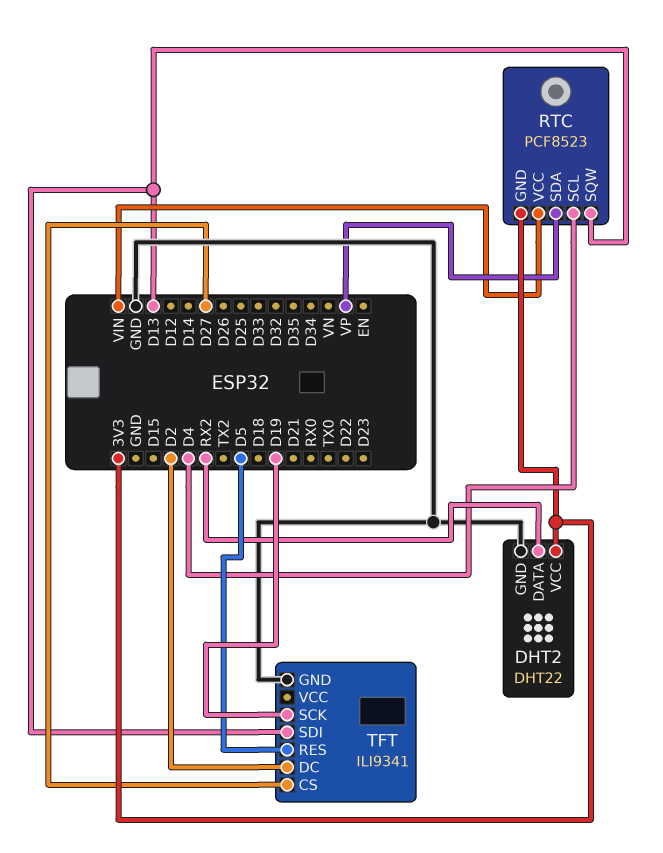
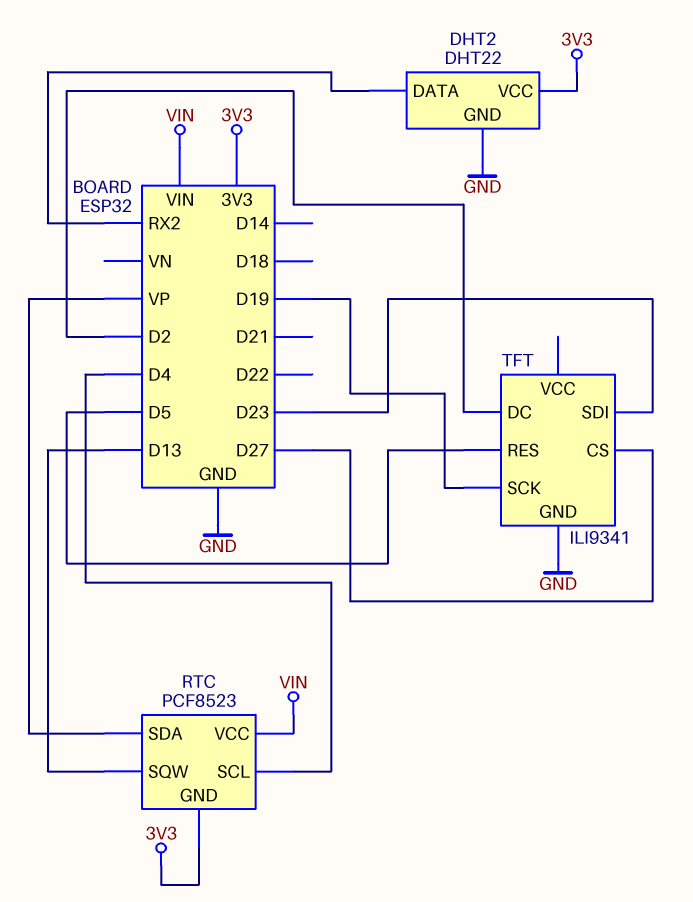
TFT pin SDI: D13 -> D23

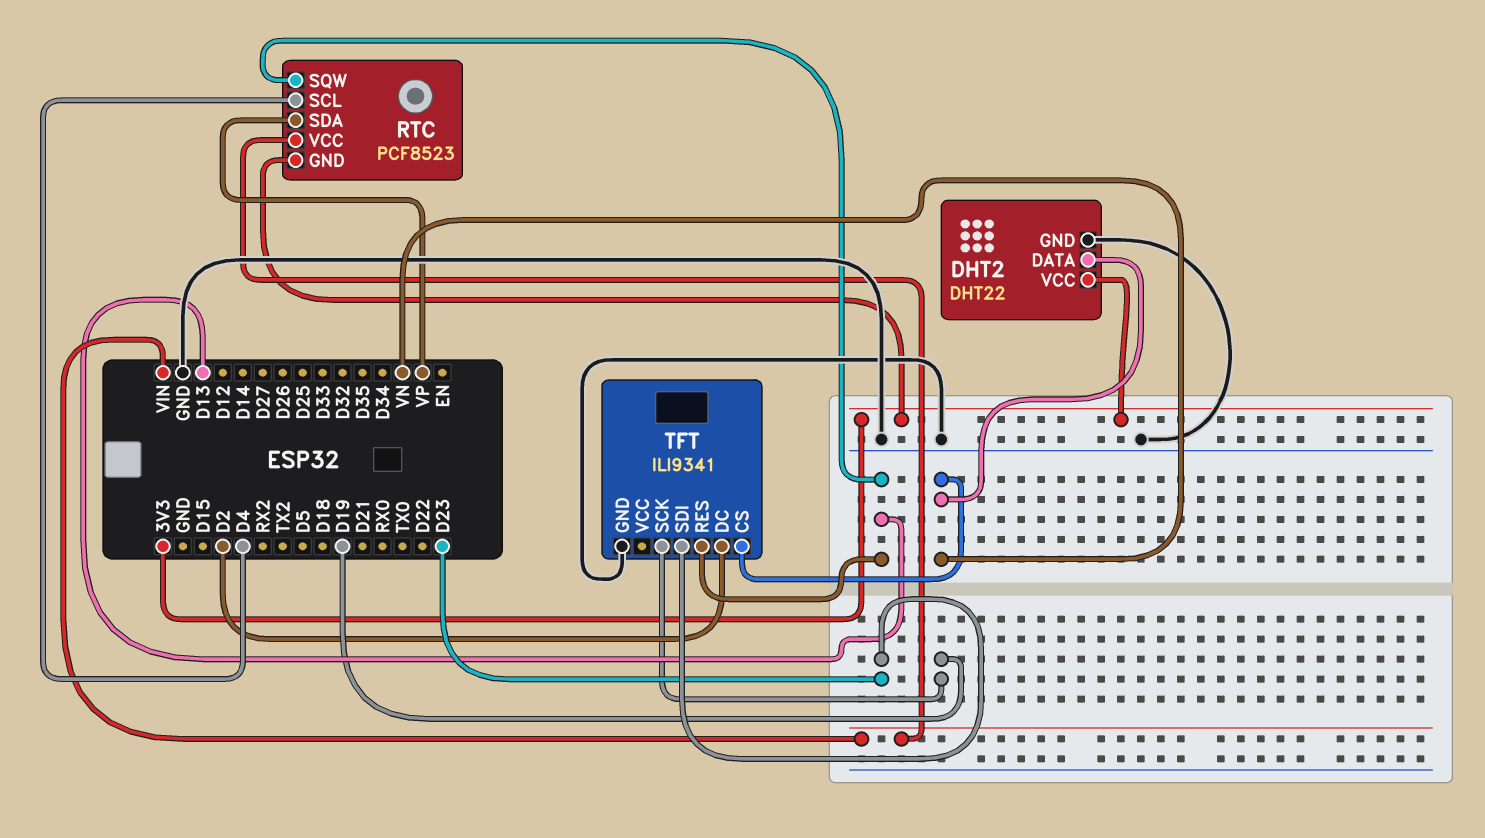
DHT2 pin DATA: RX2 -> VN
TFT pin CS: D27 -> VN
TFT pin RES: D5 -> D13

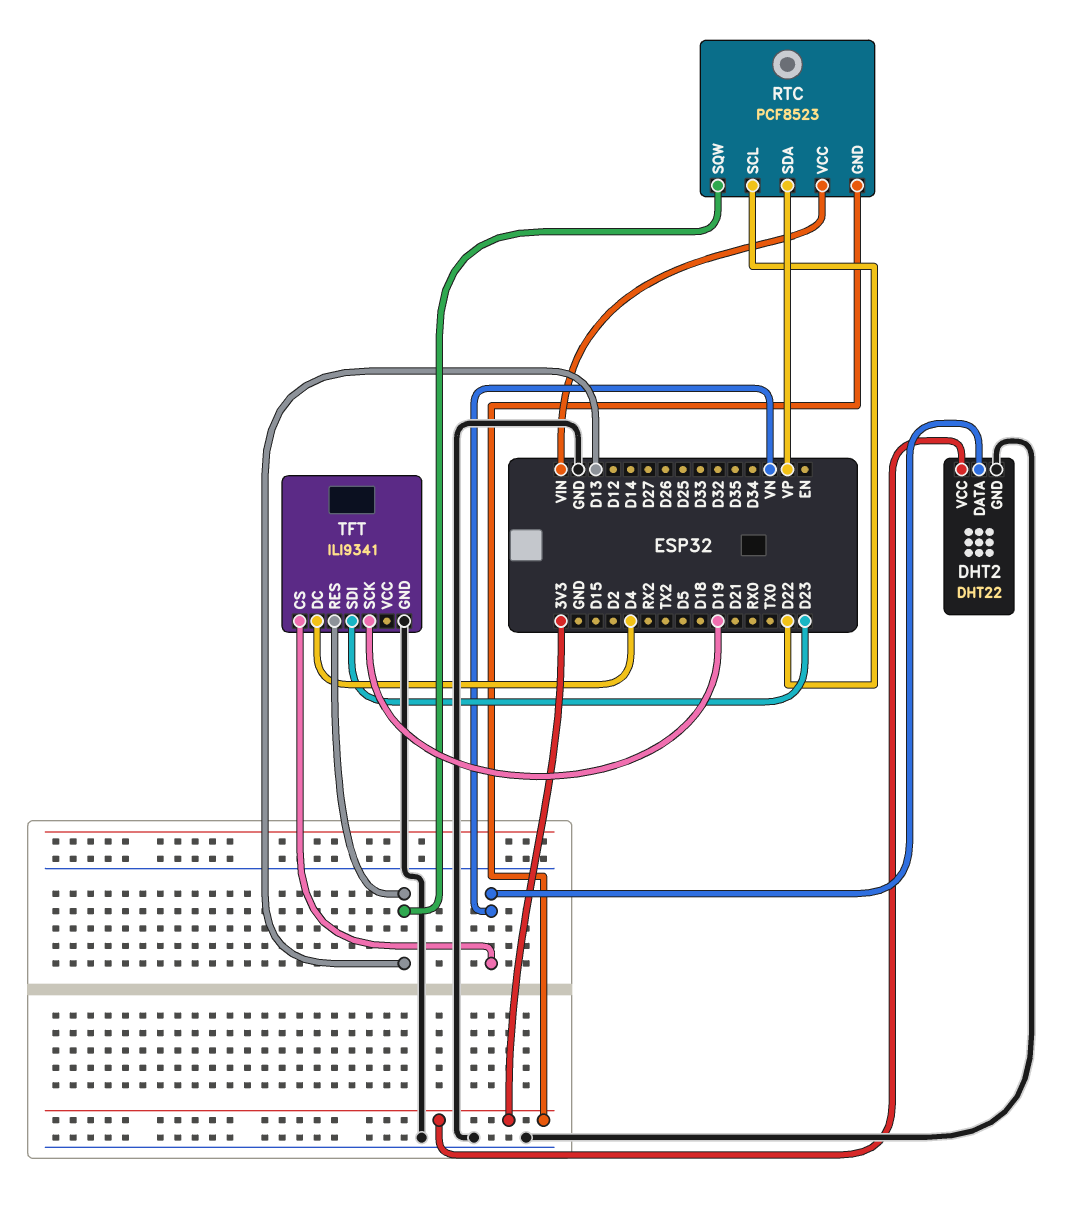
RTC pin SCL: D4 -> D22
TFT pin DC: D2 -> D4

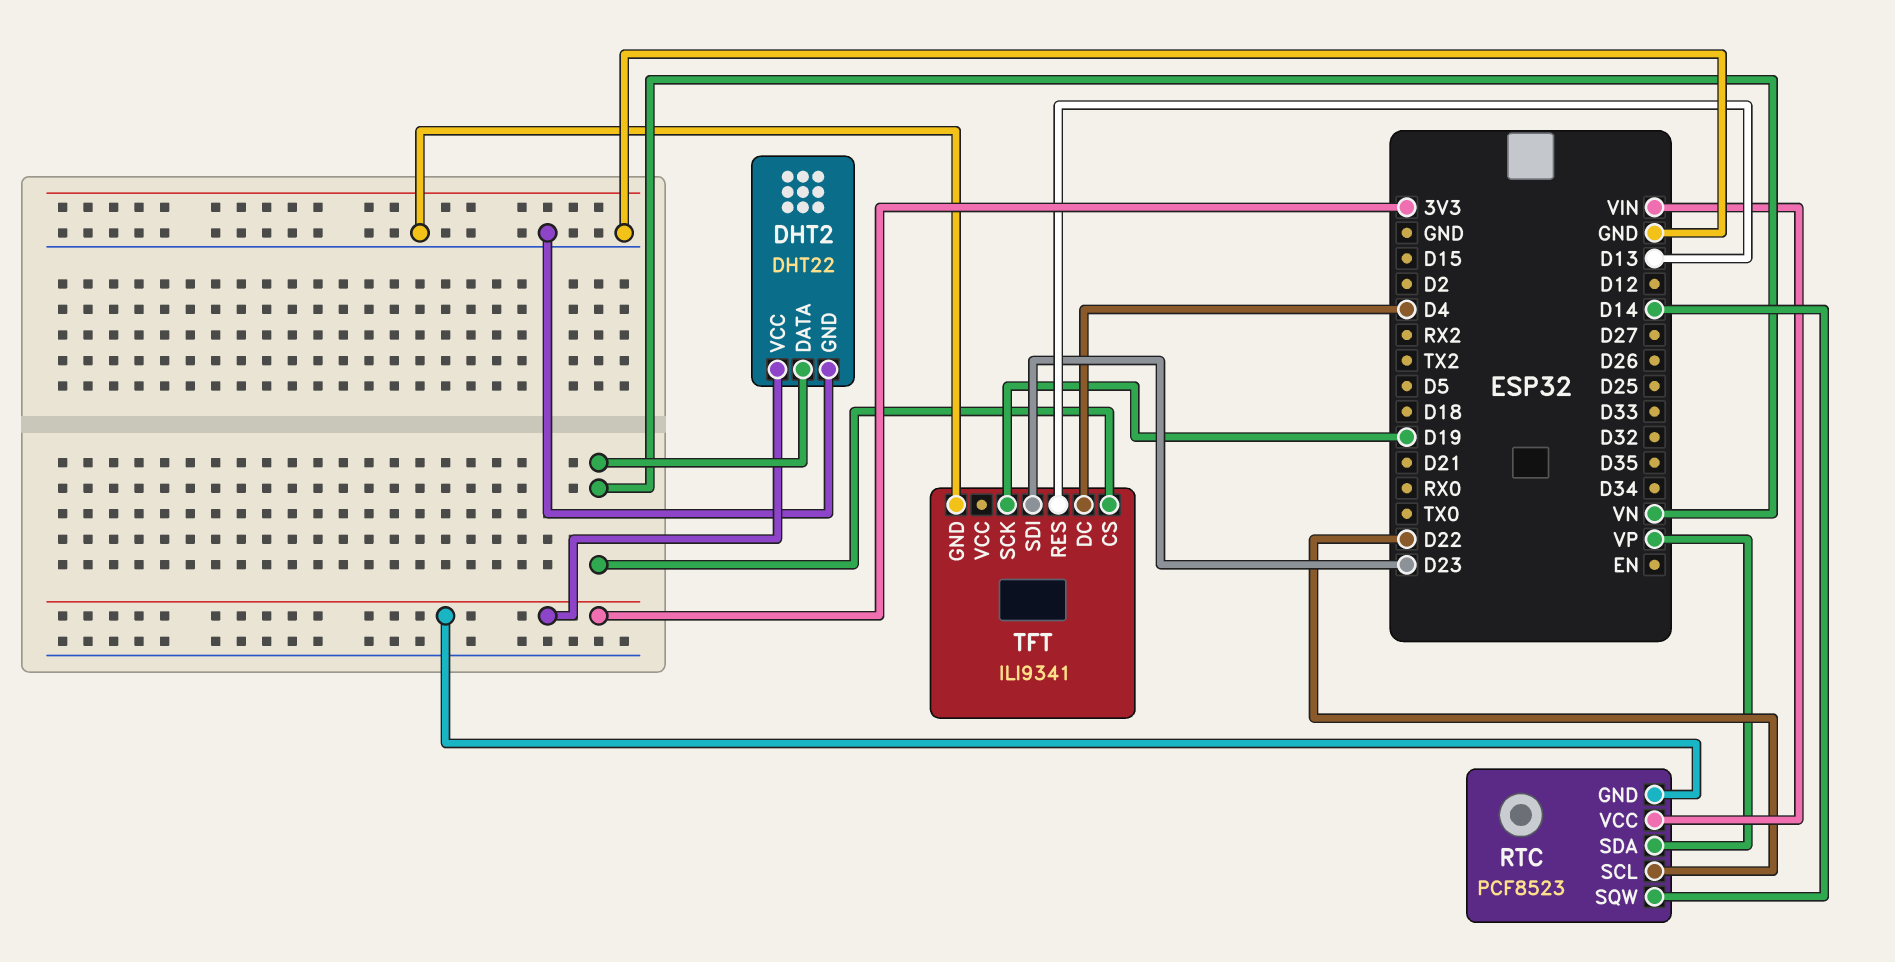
RTC pin SQW: D13 -> D14

